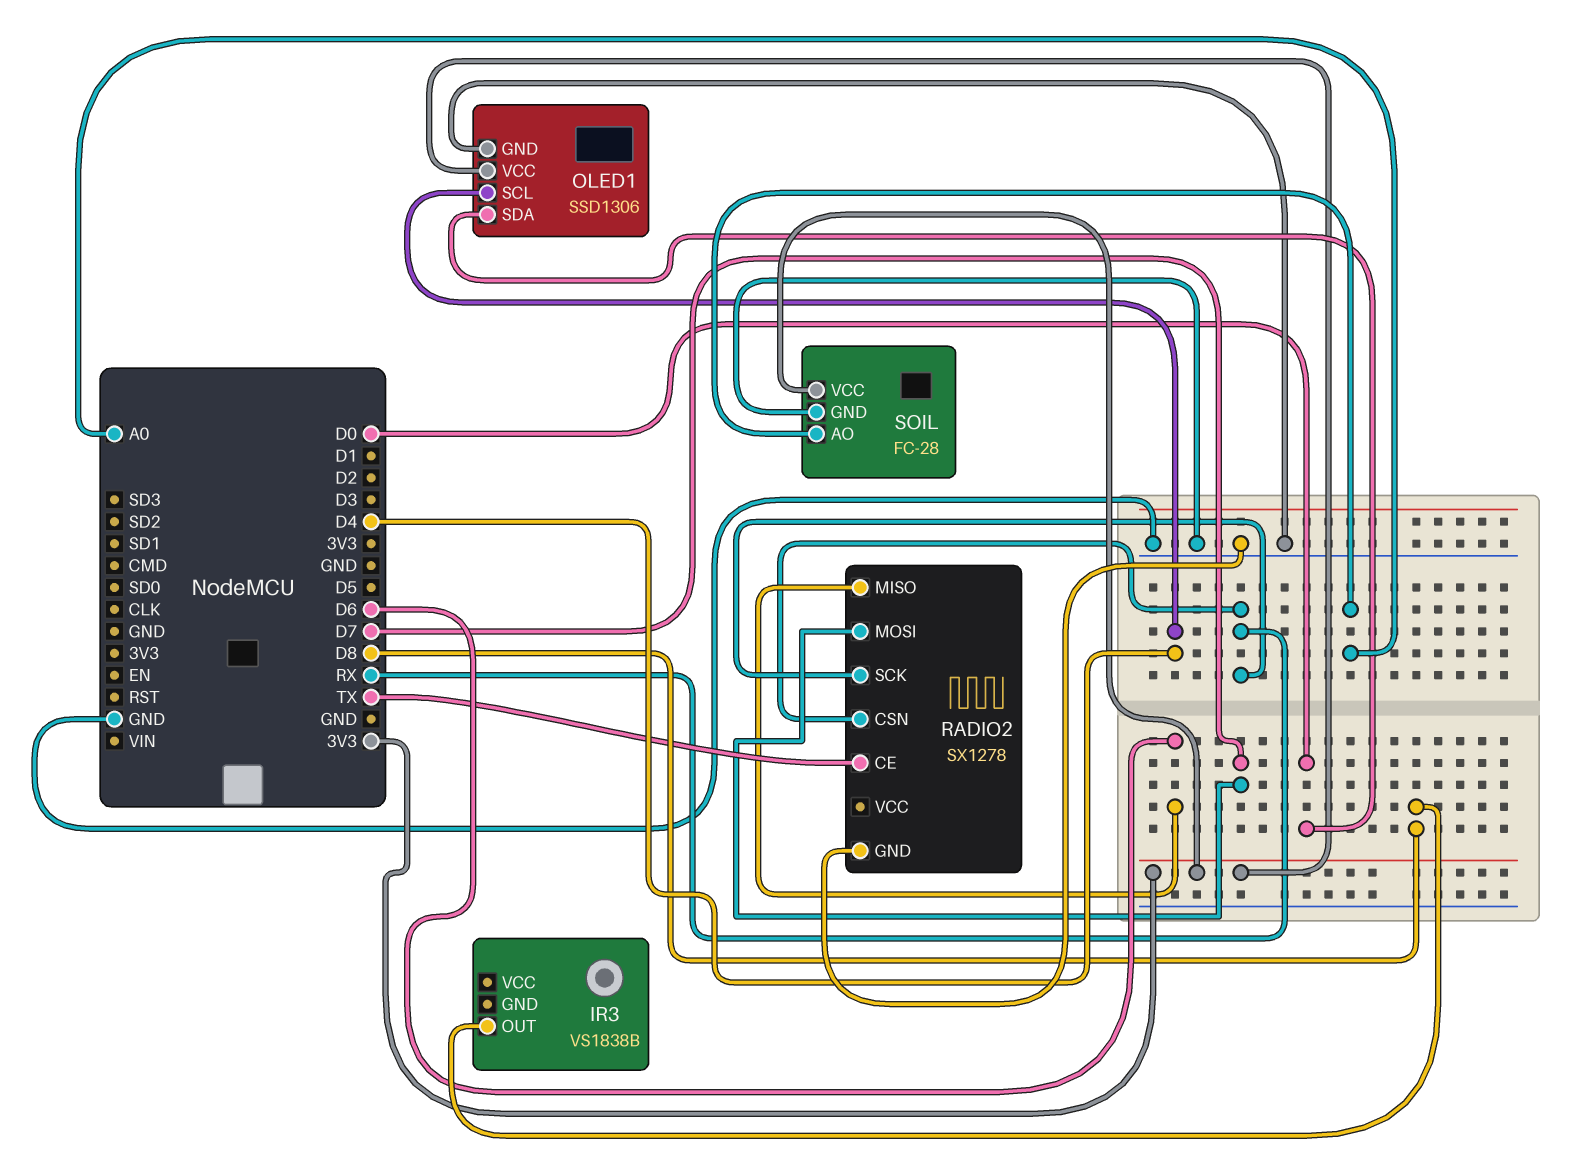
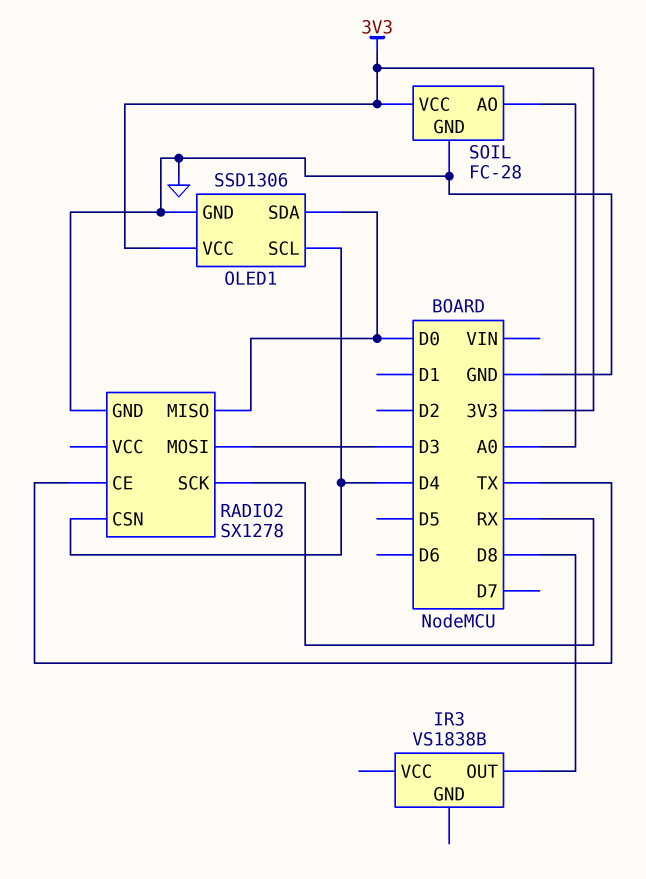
RADIO2 pin CSN: RX -> D4
RADIO2 pin MISO: D6 -> D0
RADIO2 pin MOSI: D7 -> D3

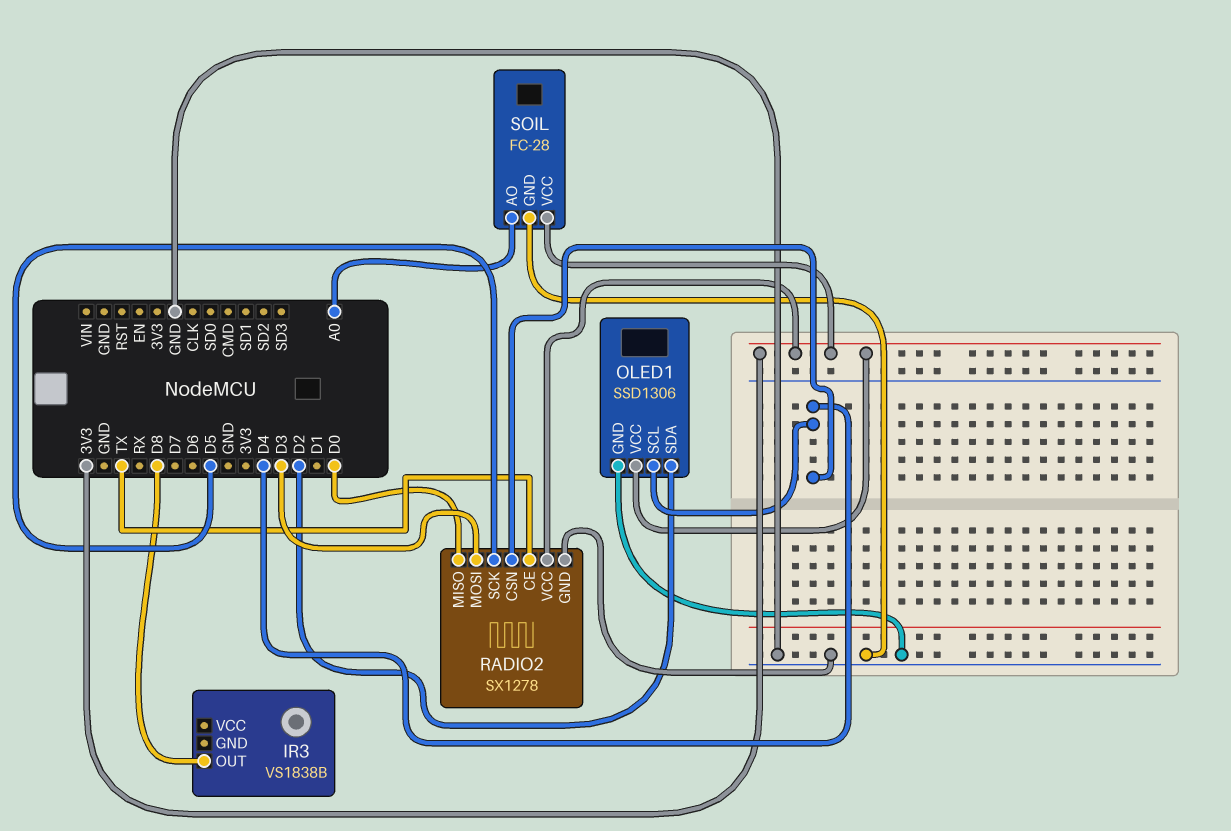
OLED1 pin SDA: D0 -> D2
RADIO2 pin SCK: RX -> D5
RADIO2 pin VCC: none -> 3V3

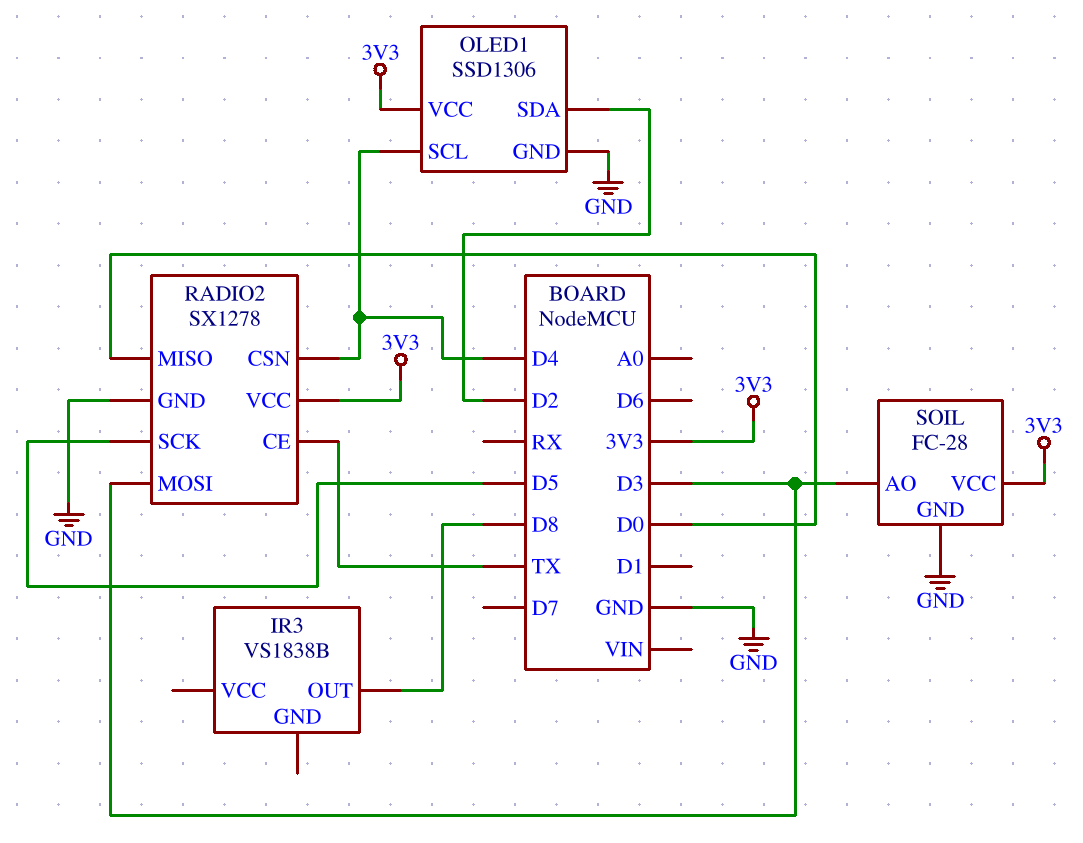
SOIL pin AO: A0 -> D3

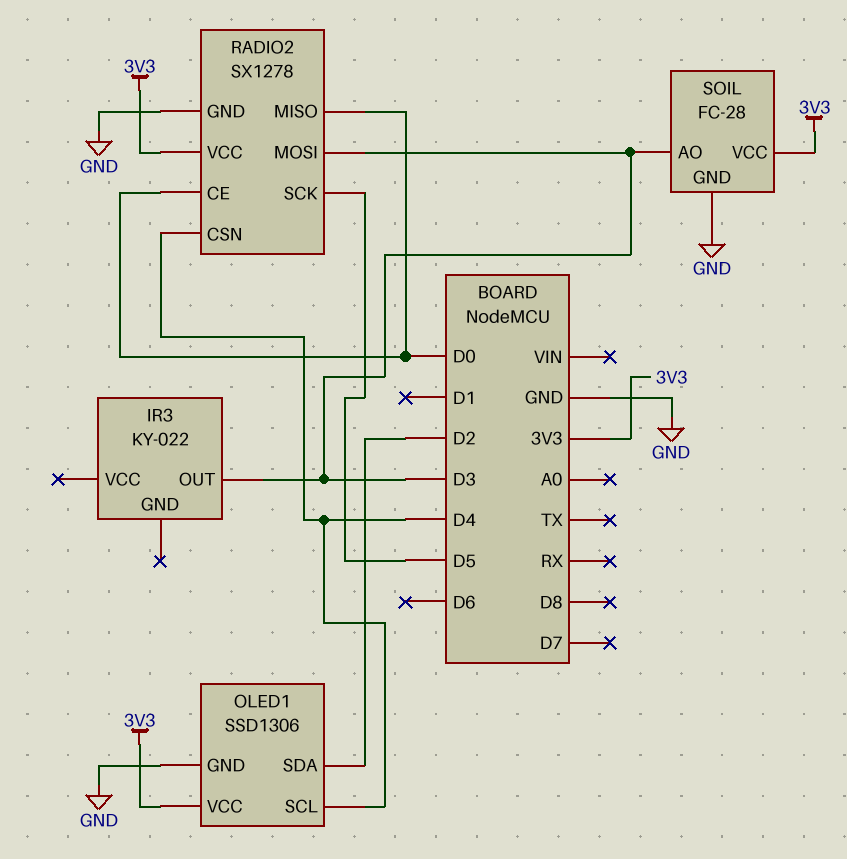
IR3: VS1838B -> KY-022
IR3 pin OUT: D8 -> D3
RADIO2 pin CE: TX -> D0

